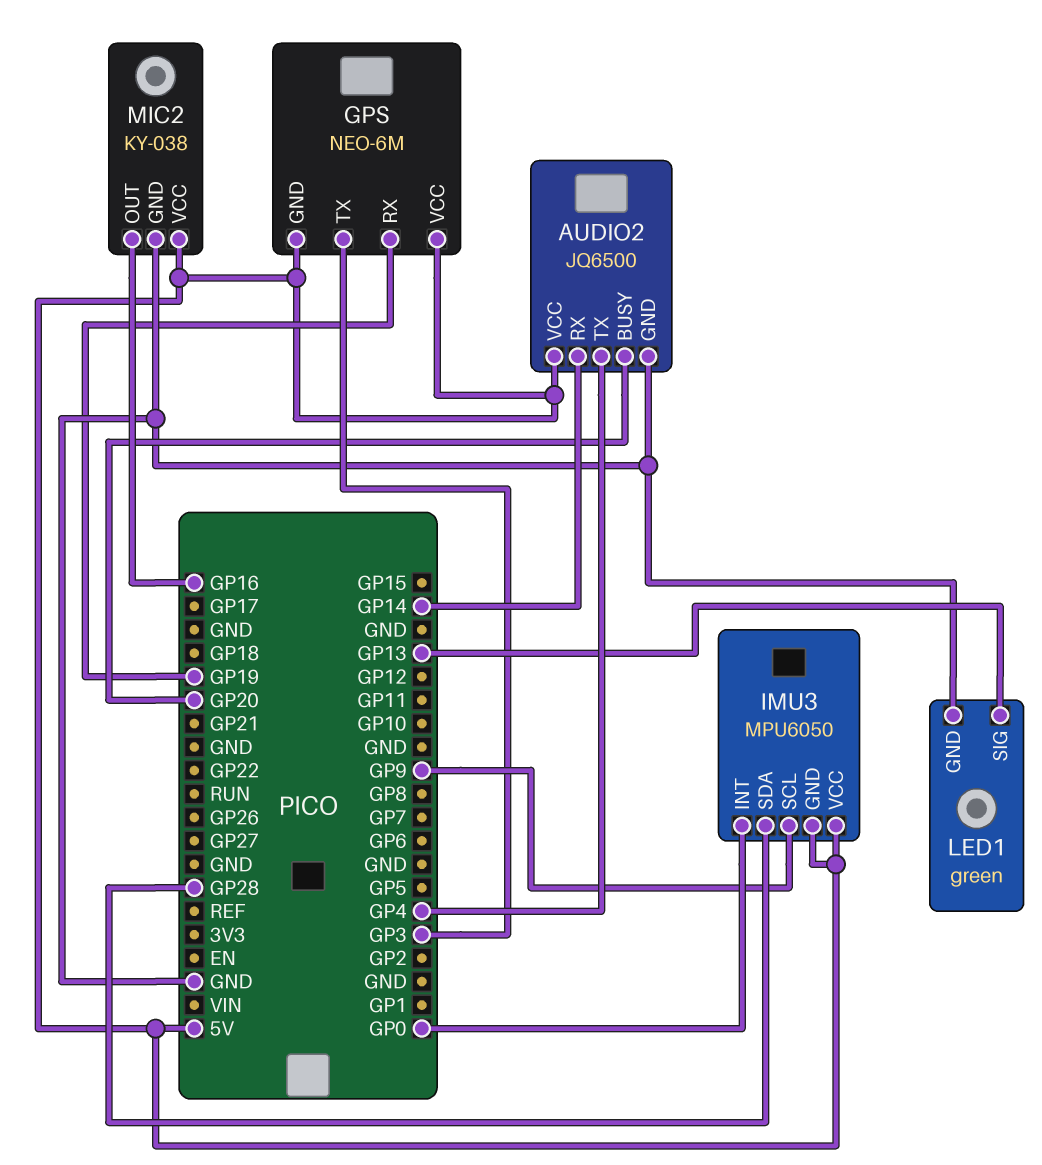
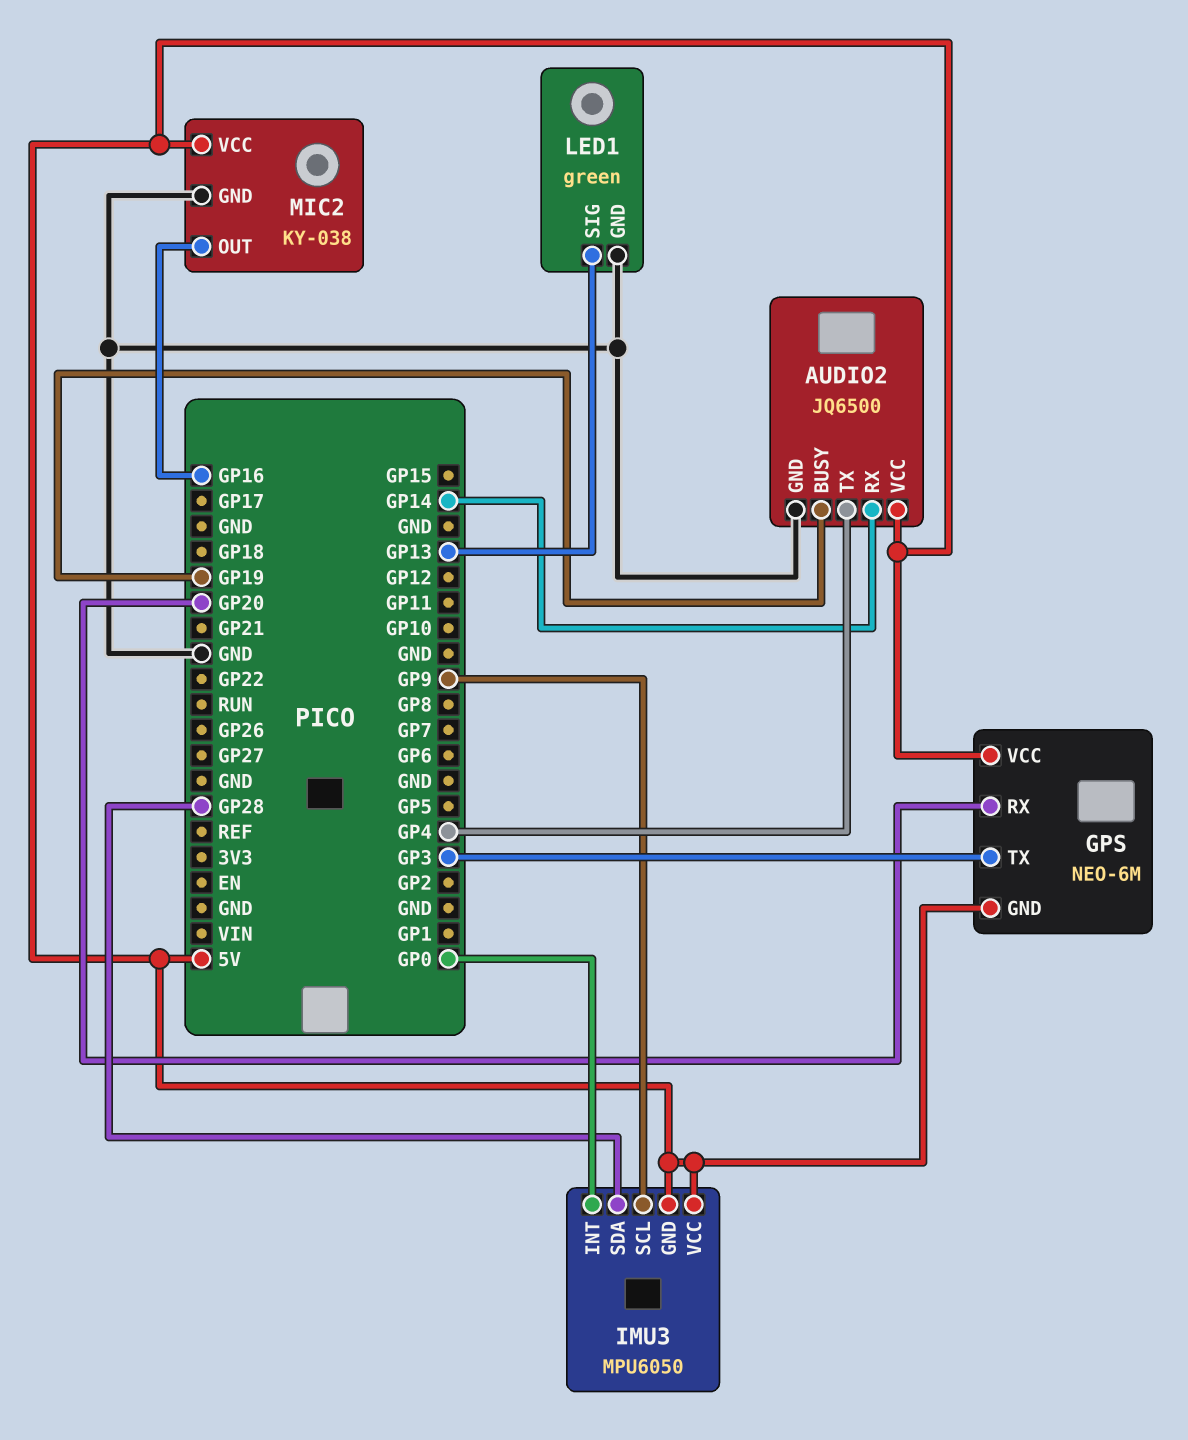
AUDIO2 pin BUSY: GP20 -> GP19
GPS pin RX: GP19 -> GP20

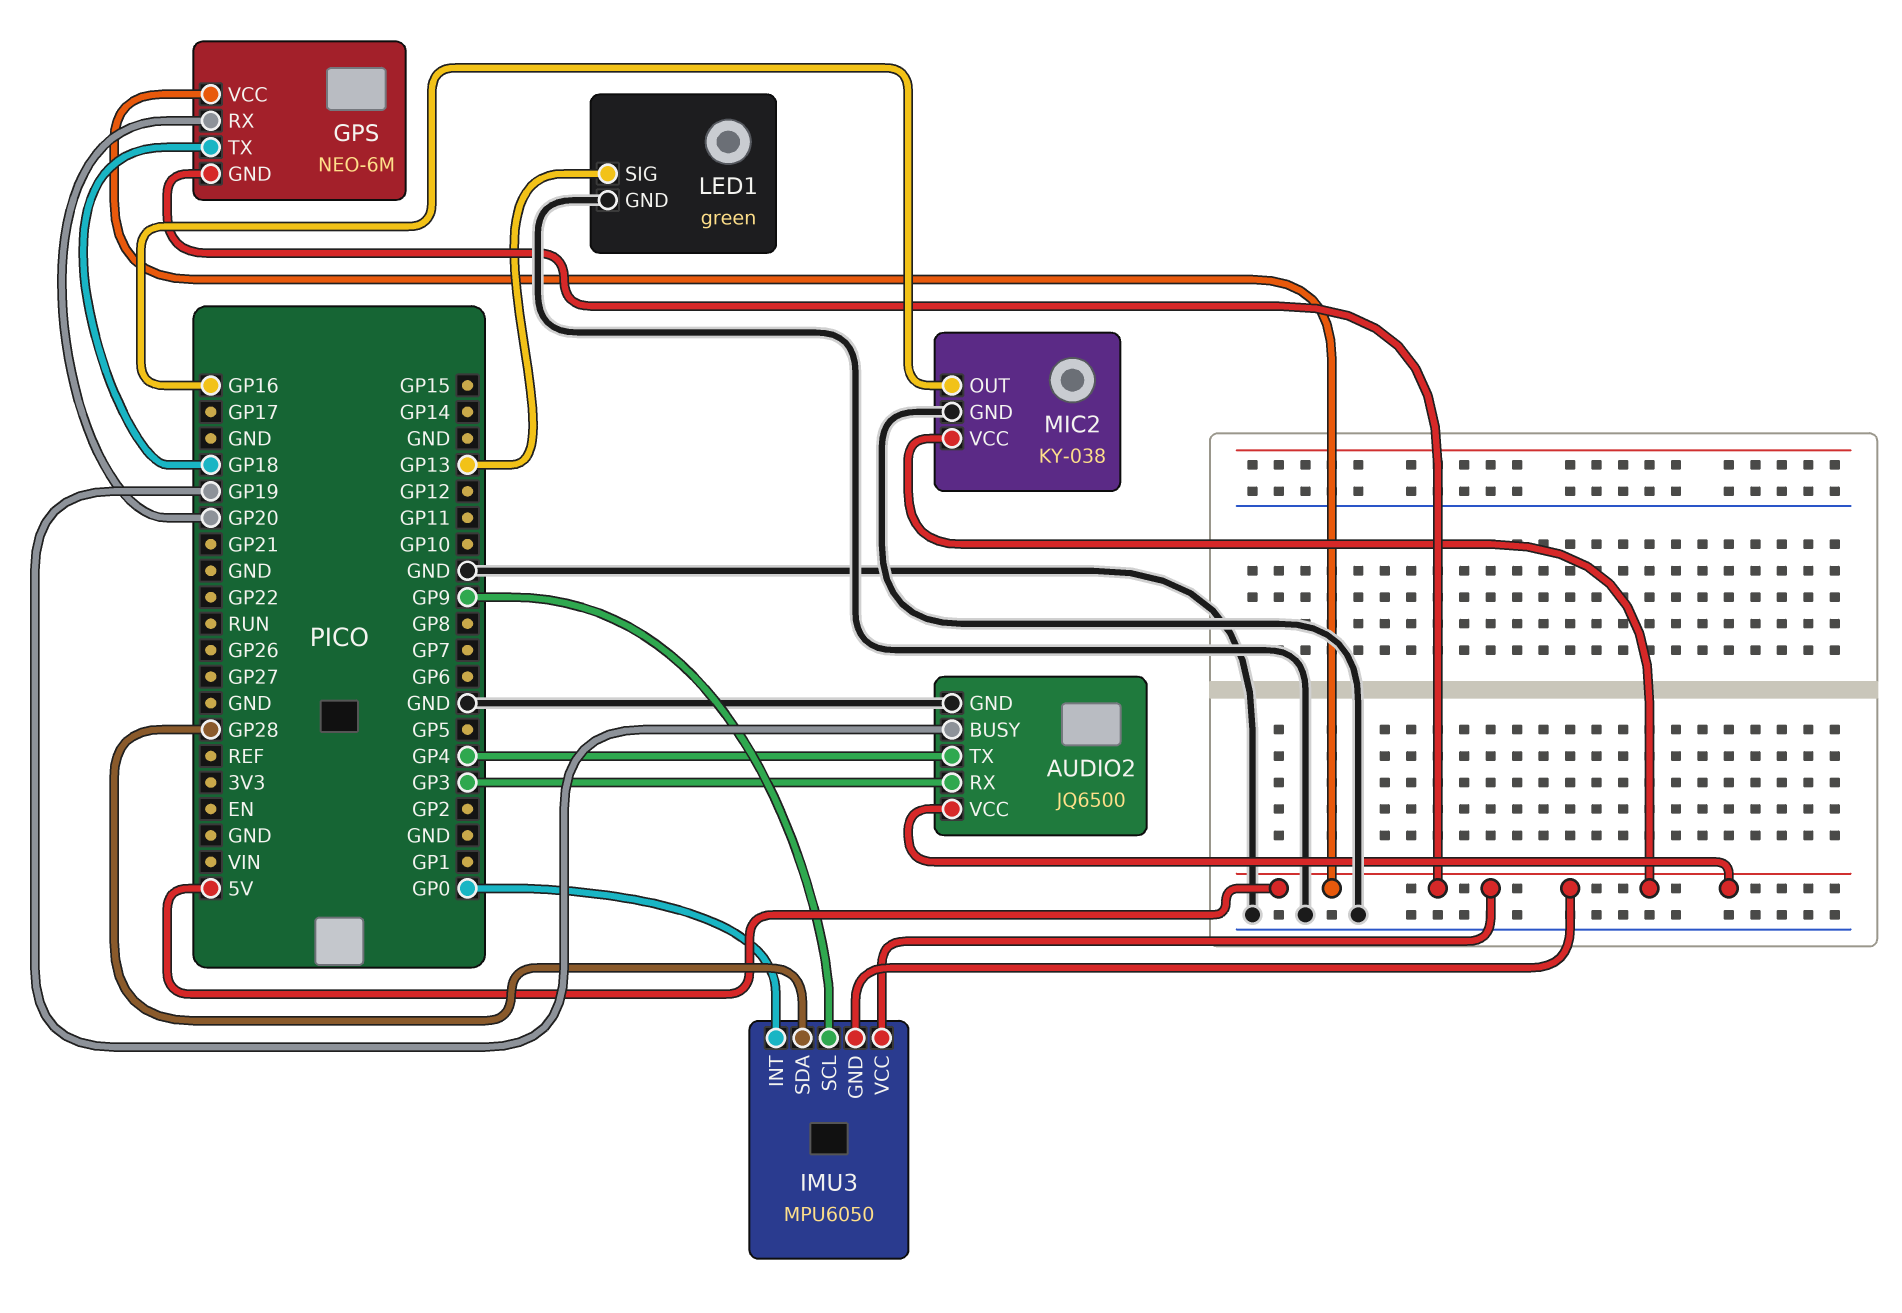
AUDIO2 pin RX: GP14 -> GP3
GPS pin TX: GP3 -> GP18

